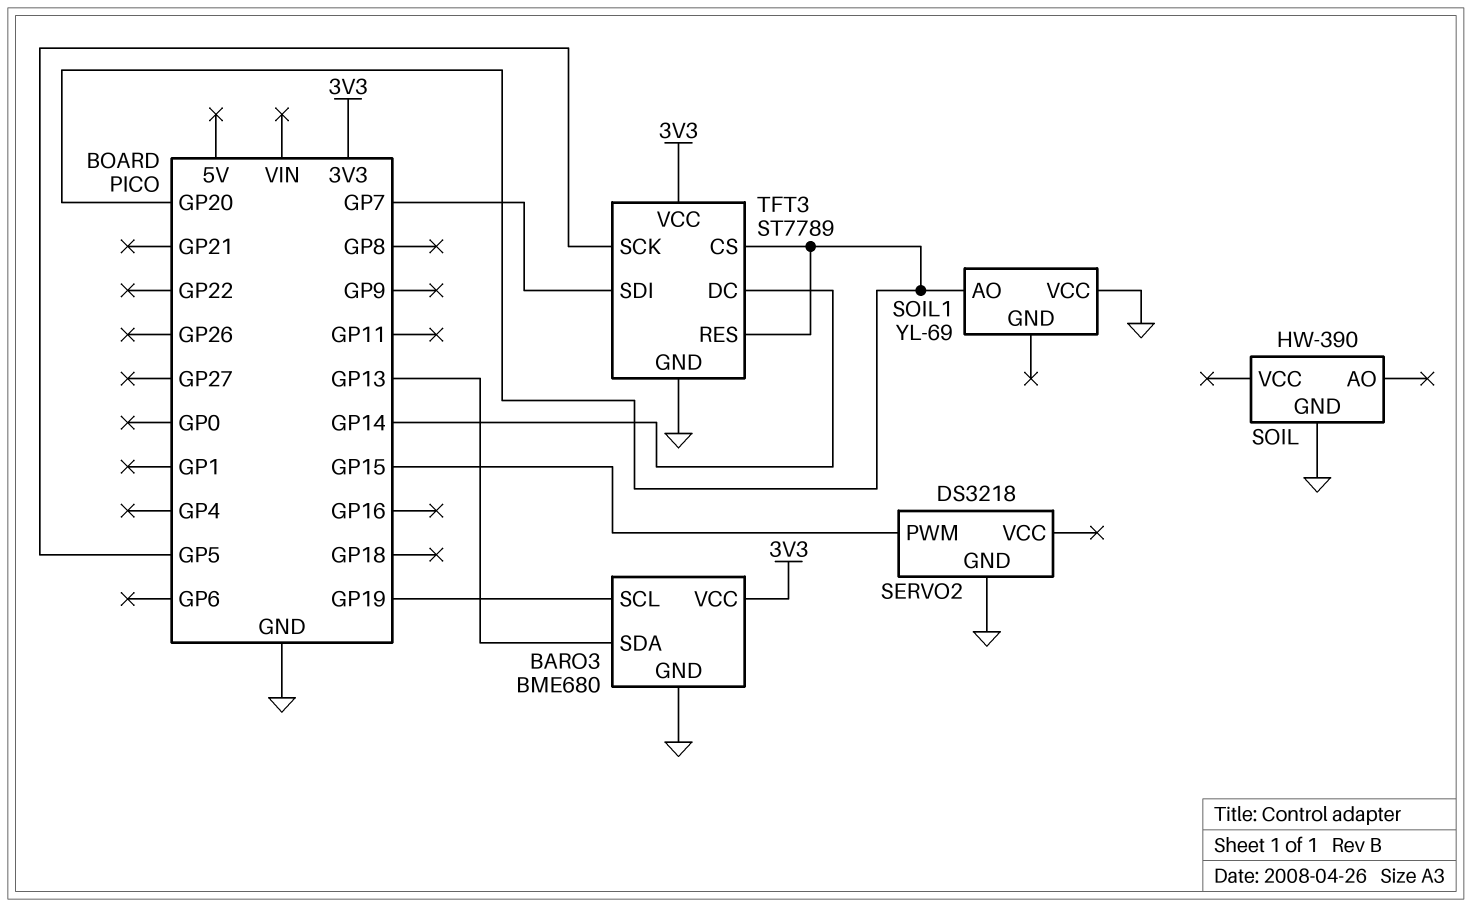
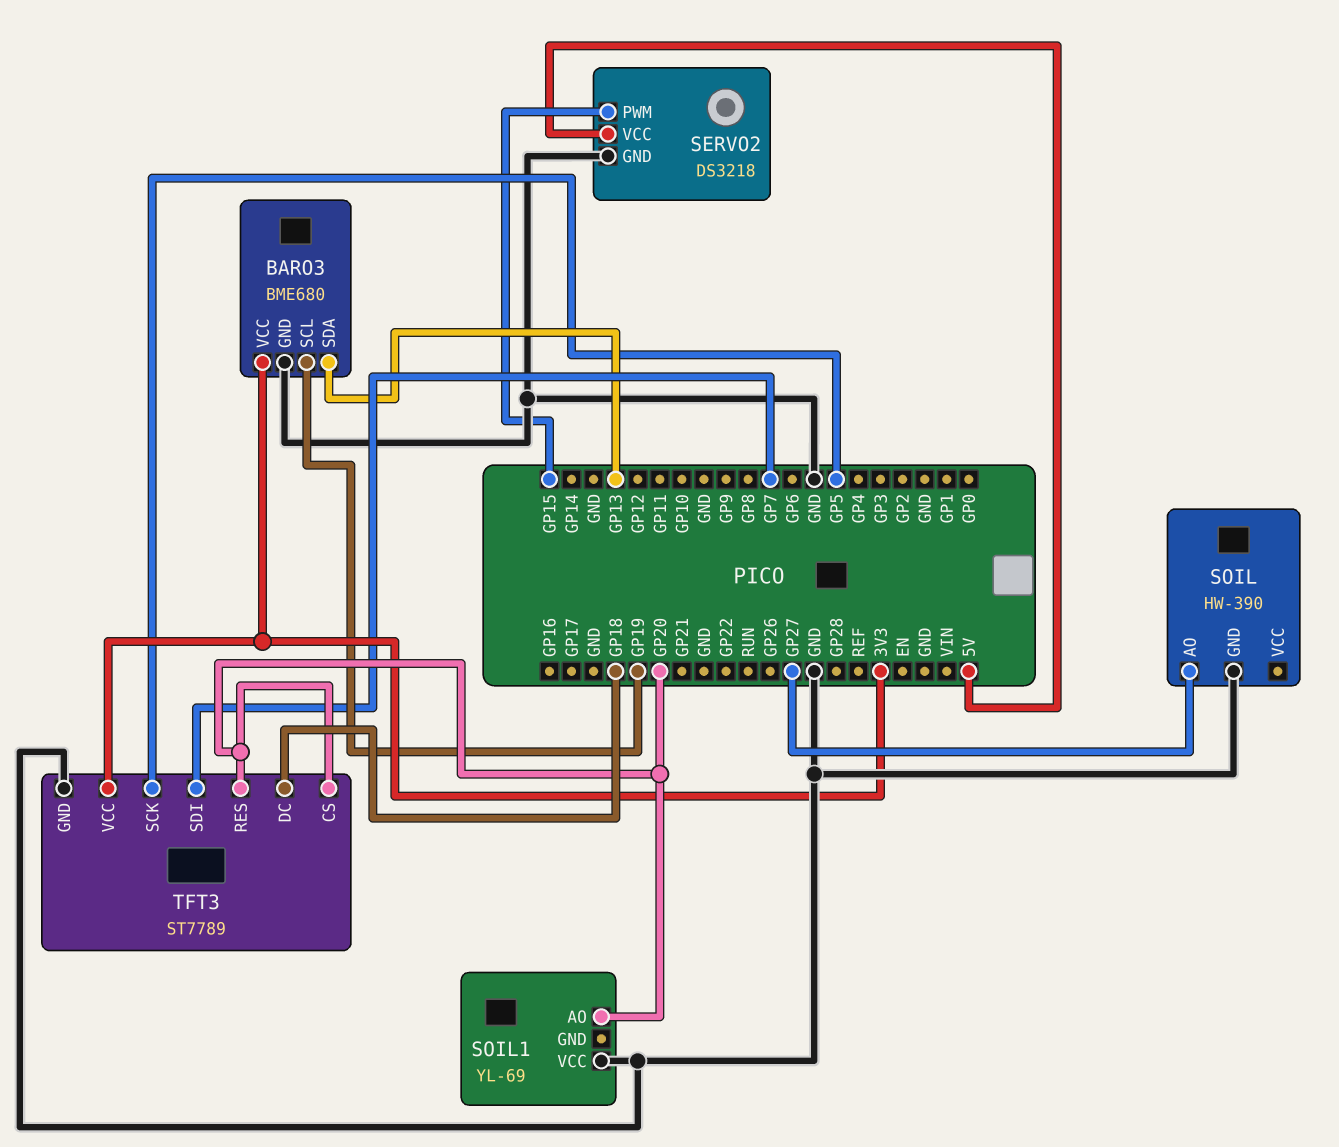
SERVO2 pin VCC: none -> 5V
SOIL pin AO: none -> GP27
TFT3 pin DC: GP14 -> GP18

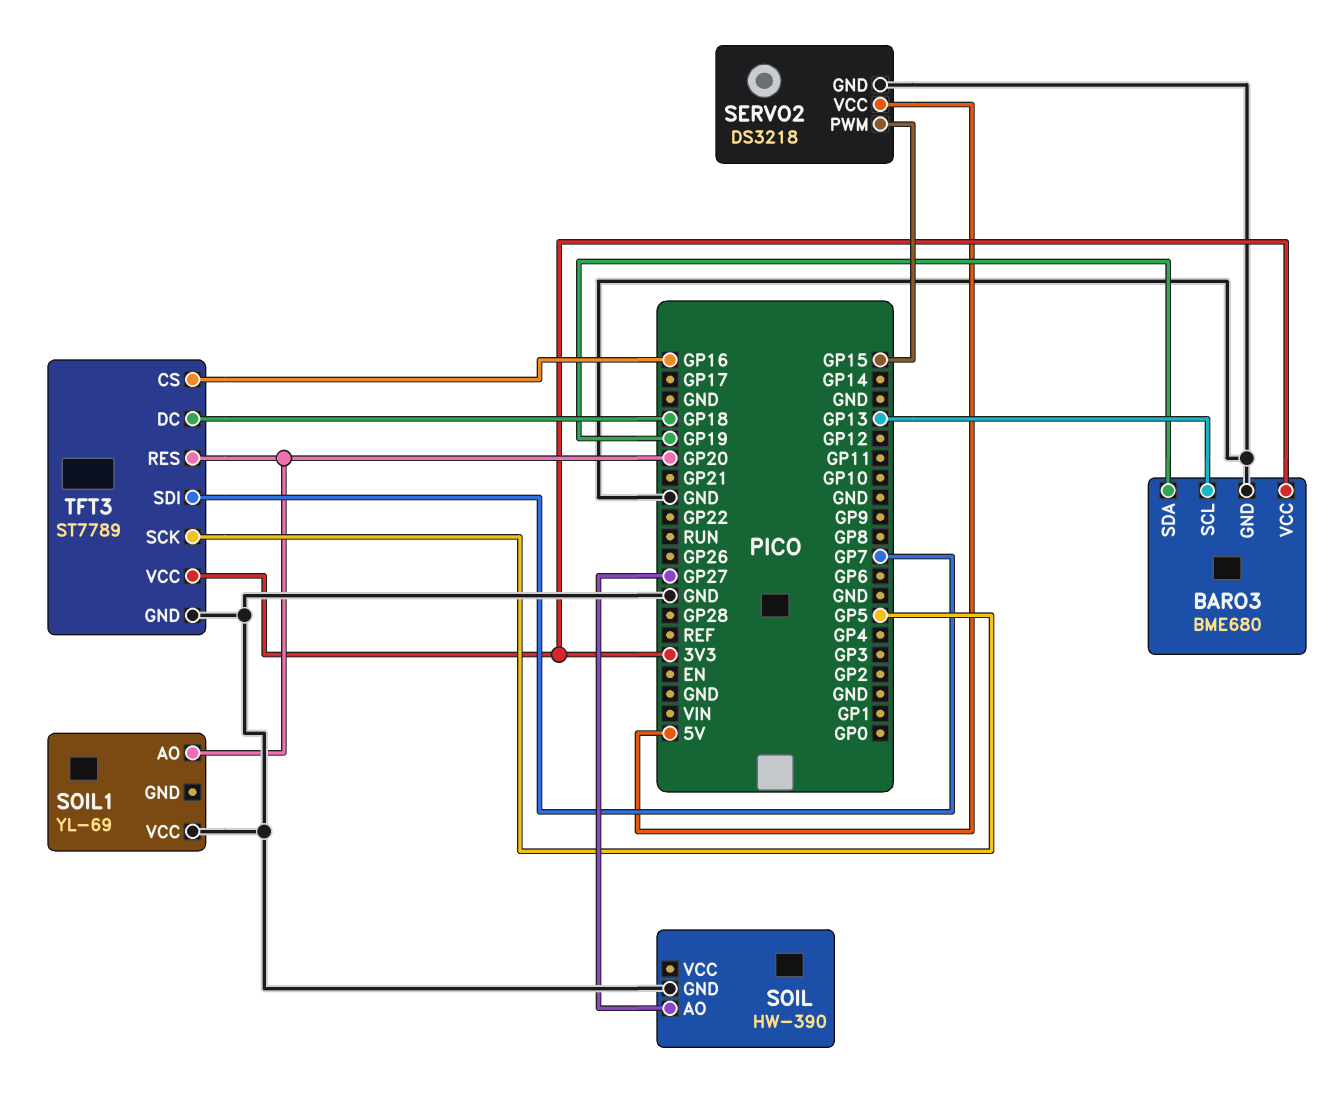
BARO3 pin SCL: GP19 -> GP13
BARO3 pin SDA: GP13 -> GP19
TFT3 pin CS: GP20 -> GP16

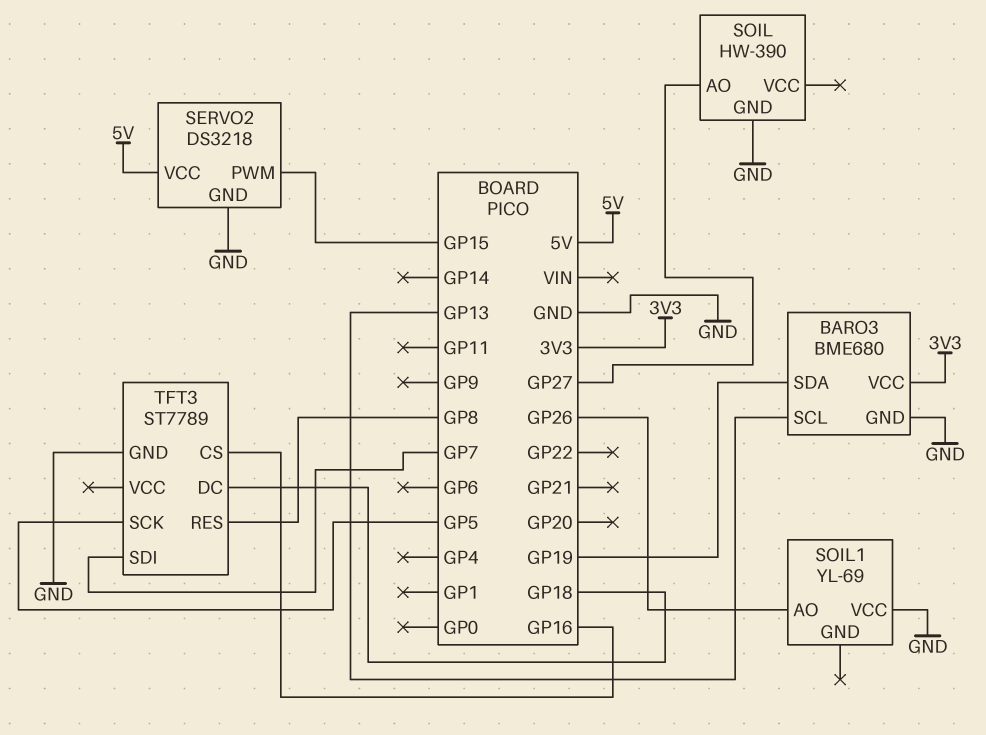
SOIL1 pin AO: GP20 -> GP26
TFT3 pin RES: GP20 -> GP8
TFT3 pin VCC: 3V3 -> none

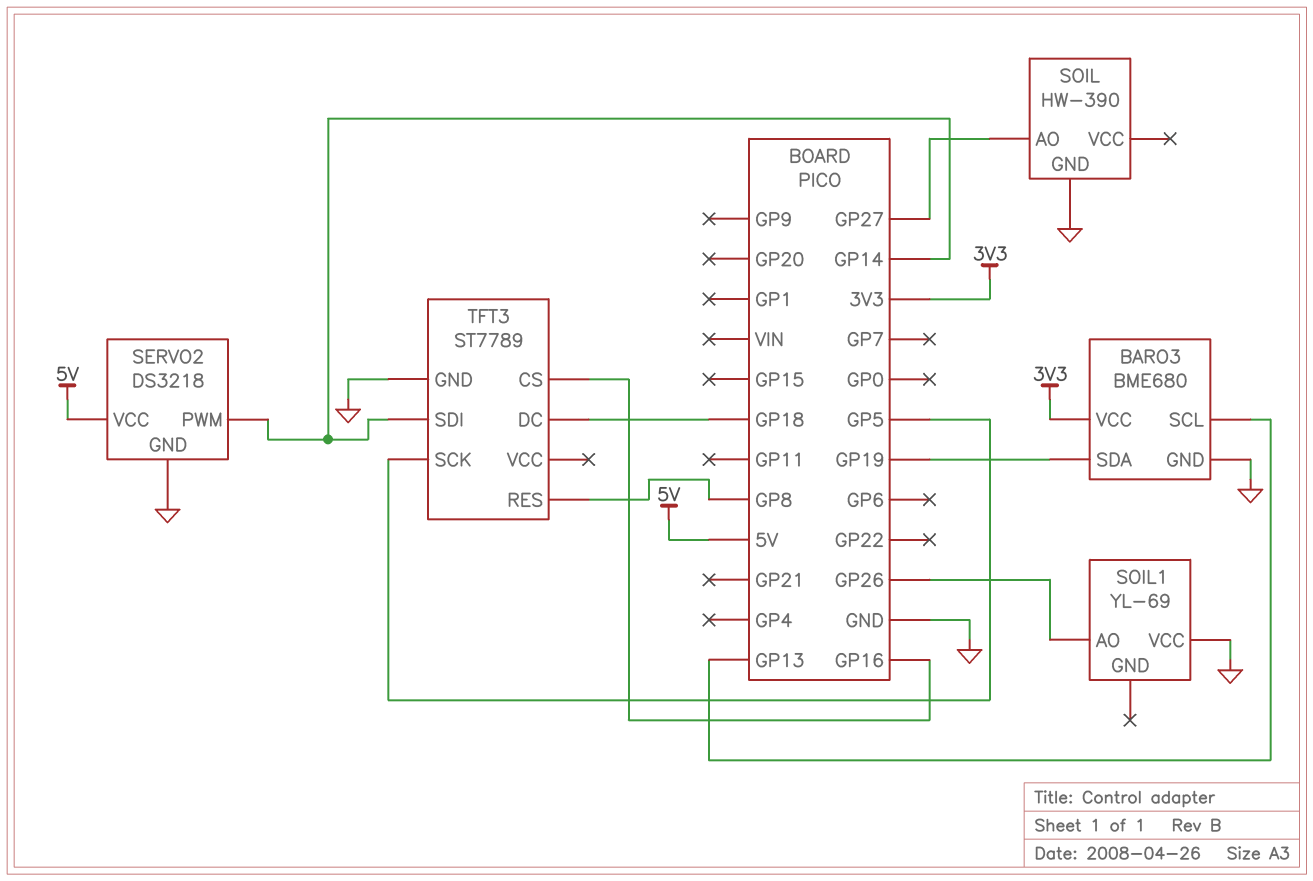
SERVO2 pin PWM: GP15 -> GP14
TFT3 pin SDI: GP7 -> GP14

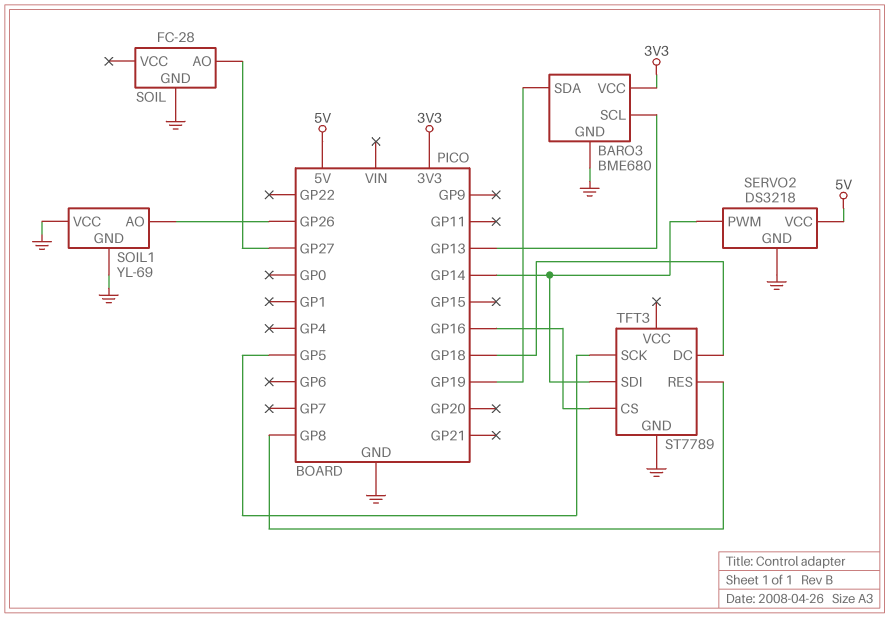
SOIL: HW-390 -> FC-28
SOIL1 pin GND: none -> GND

